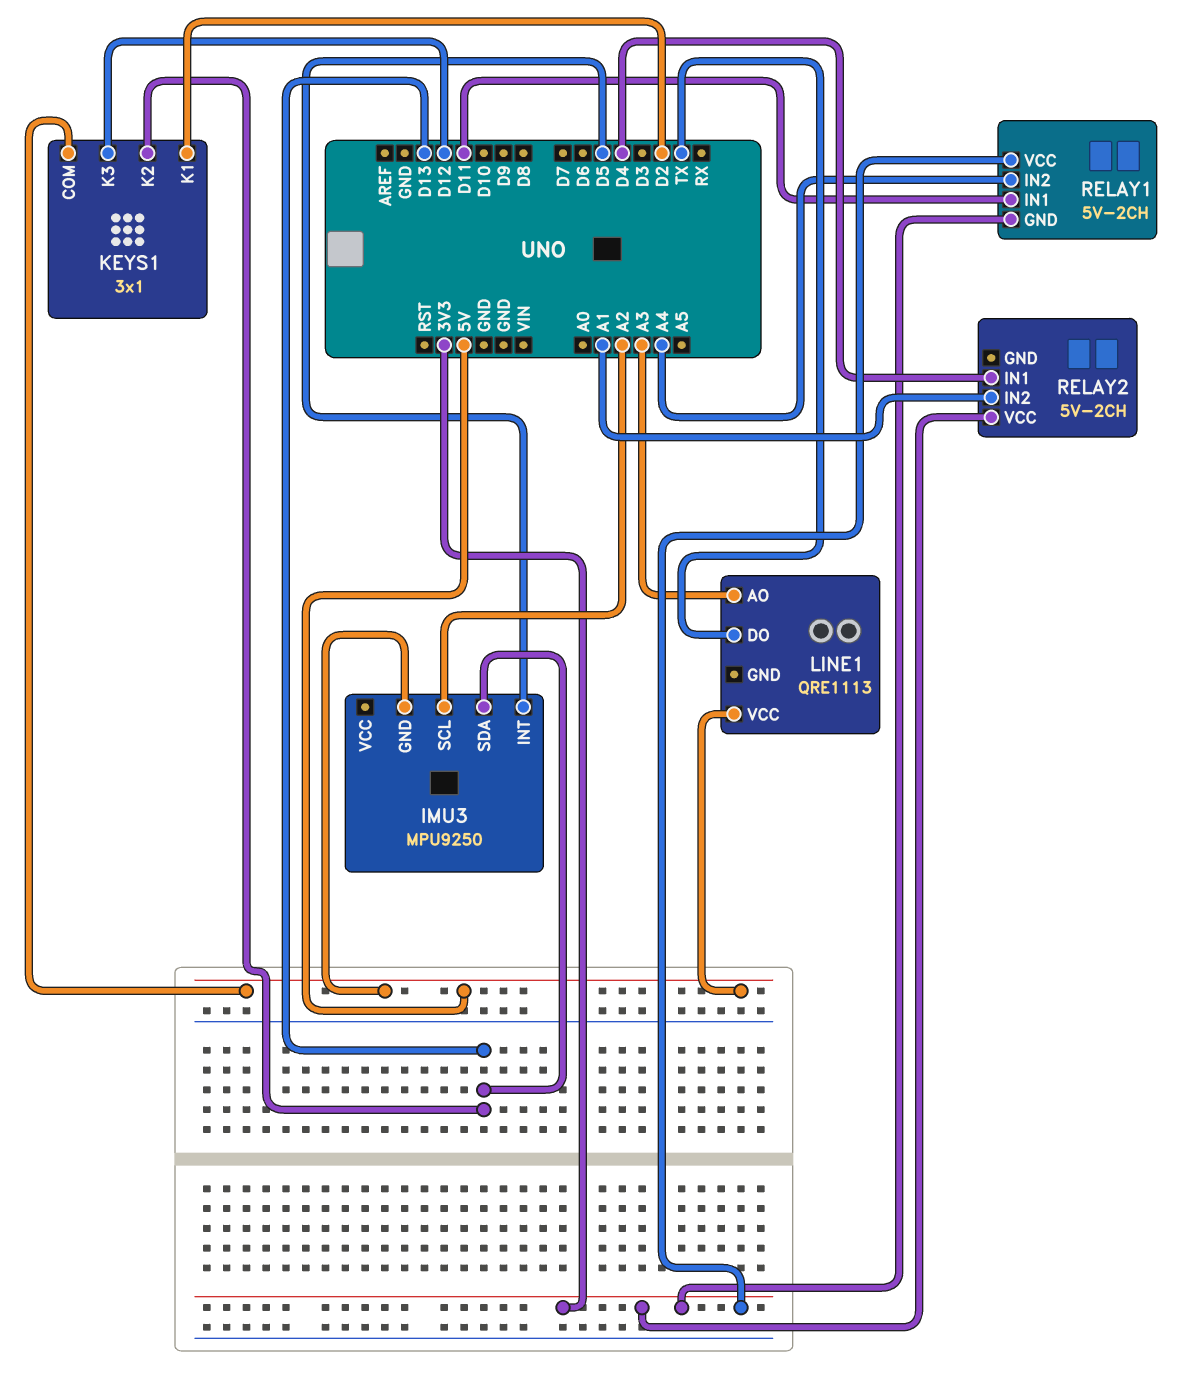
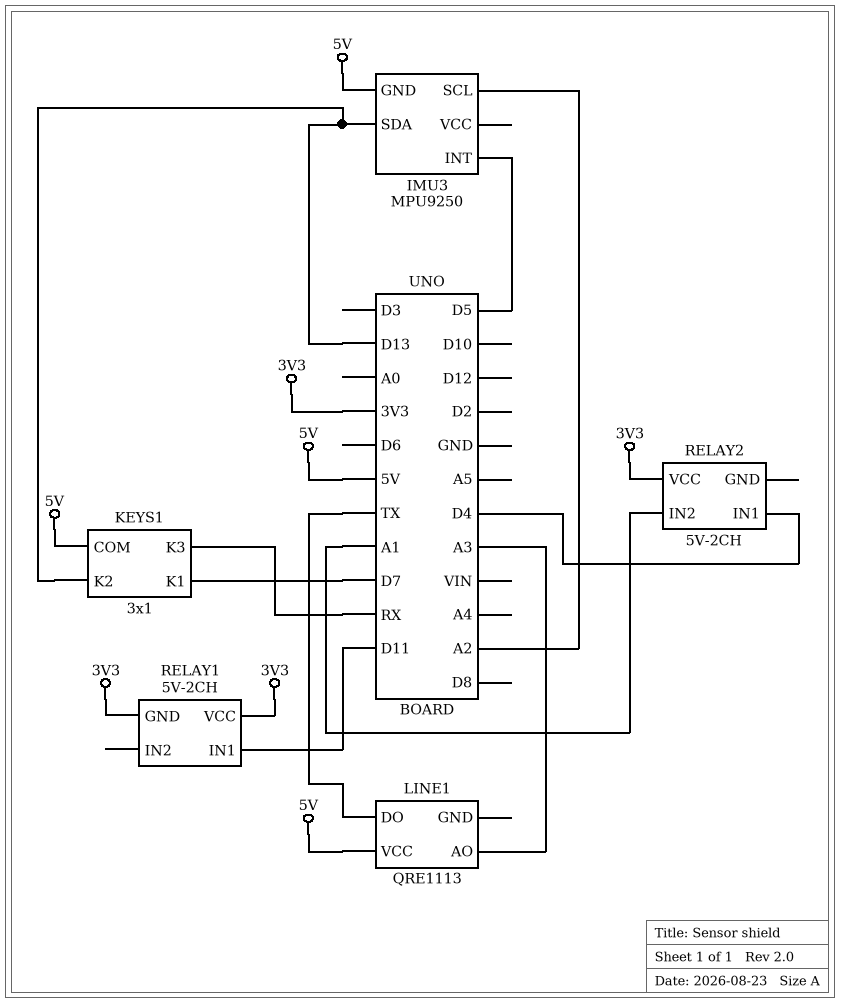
KEYS1 pin K1: D2 -> D7
KEYS1 pin K3: D12 -> RX
RELAY1 pin IN2: A4 -> none

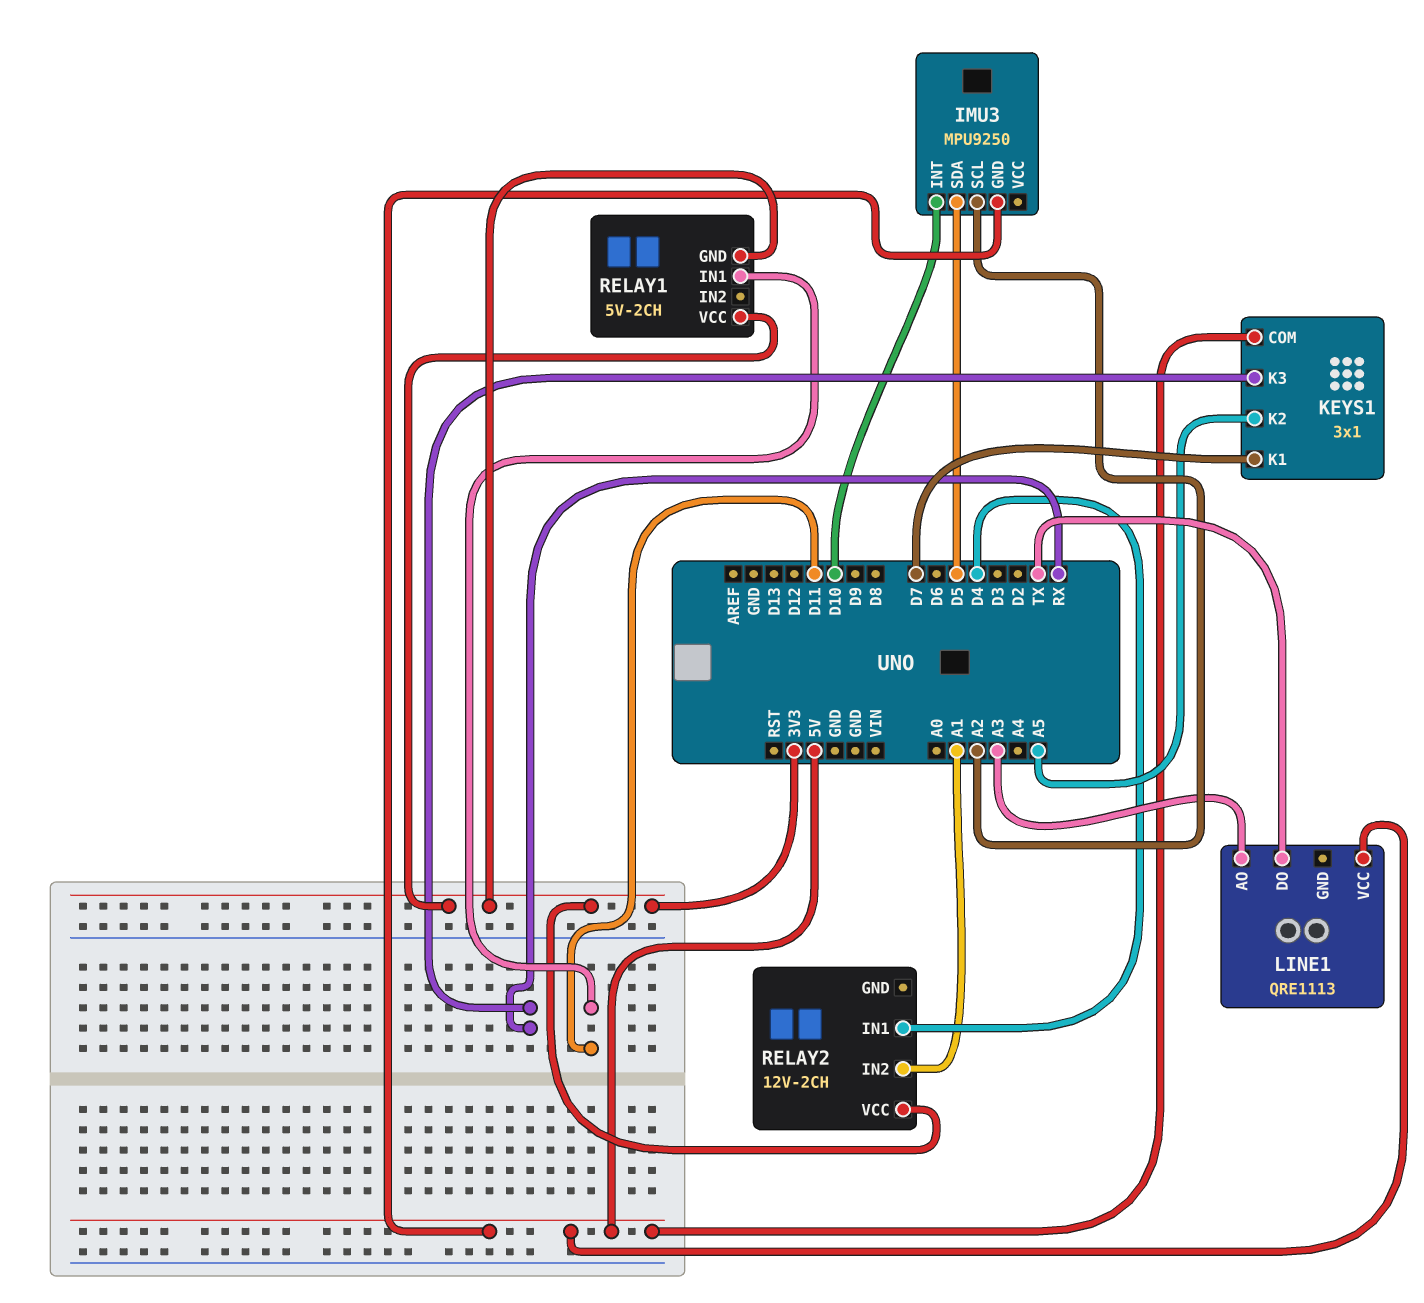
IMU3 pin INT: D5 -> D10
IMU3 pin SDA: D13 -> D5
KEYS1 pin K2: D13 -> A5
RELAY2: 5V-2CH -> 12V-2CH

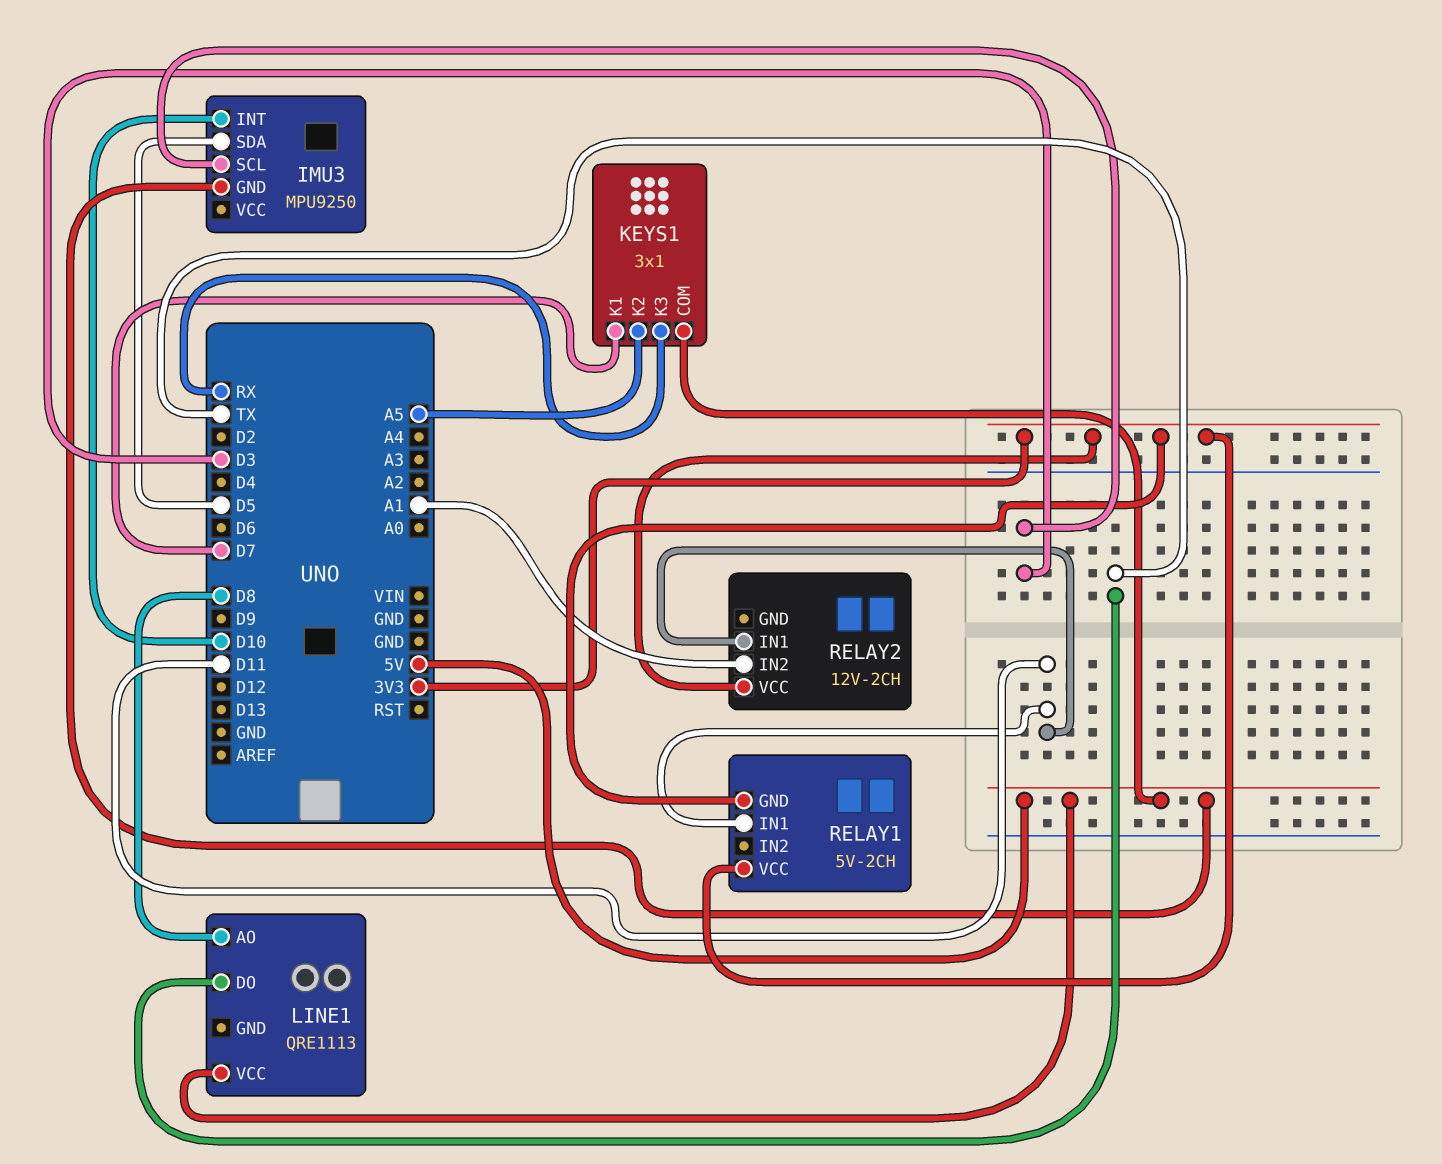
IMU3 pin SCL: A2 -> D3
LINE1 pin AO: A3 -> D8
RELAY2 pin IN1: D4 -> D11

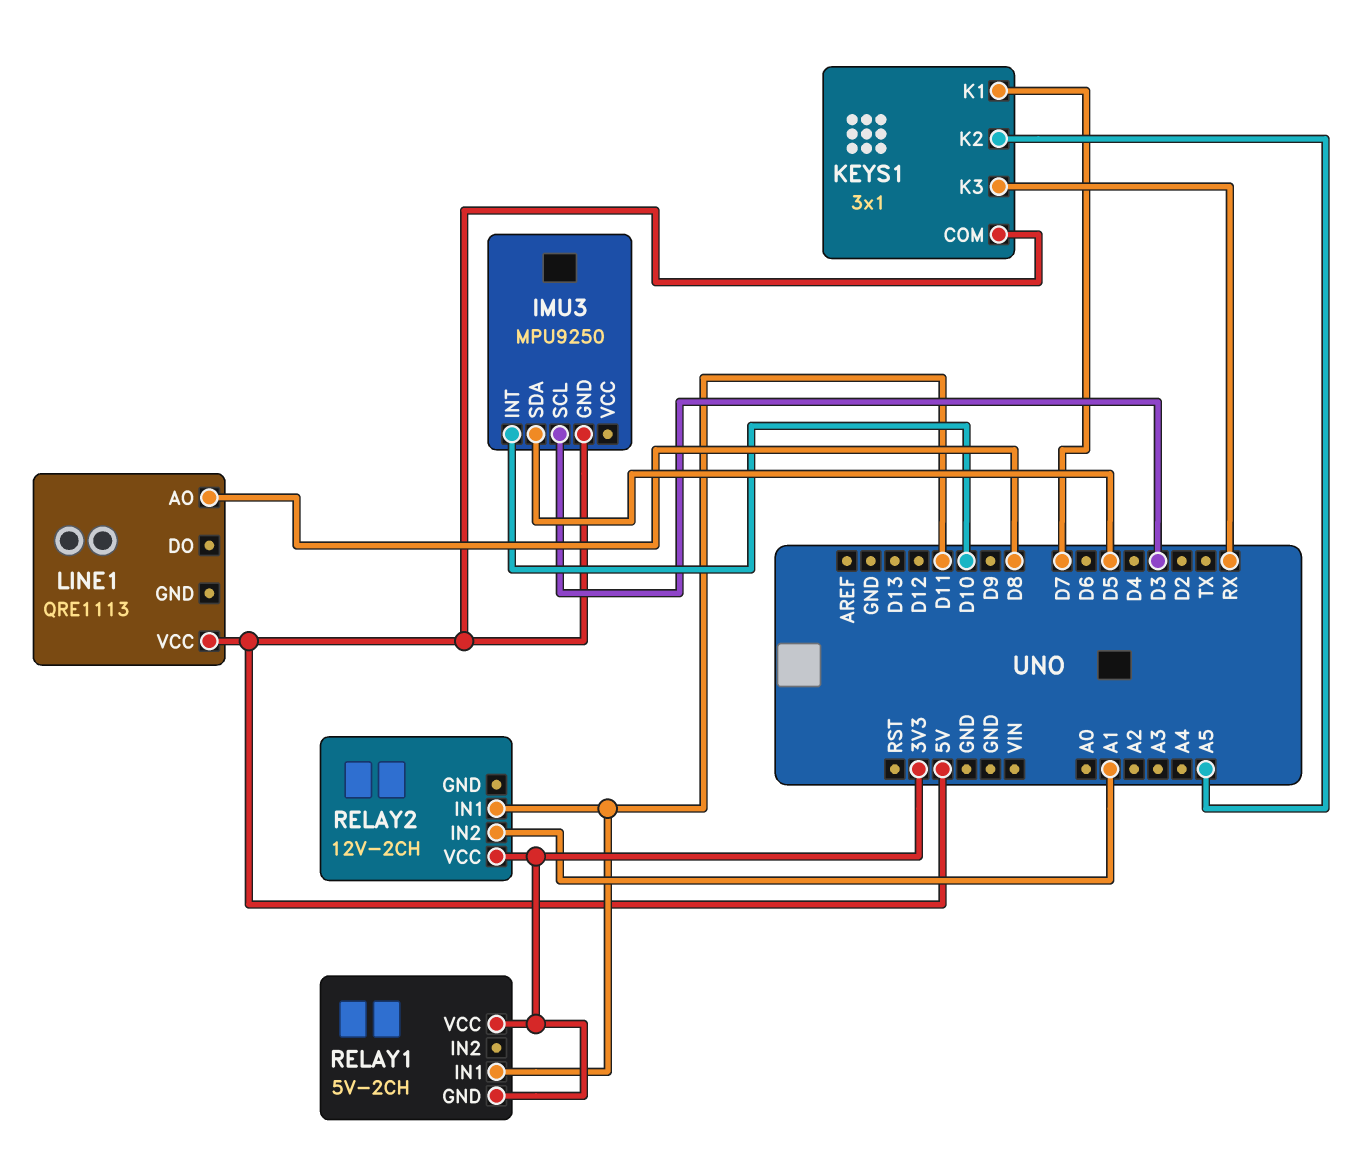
LINE1 pin DO: TX -> none

